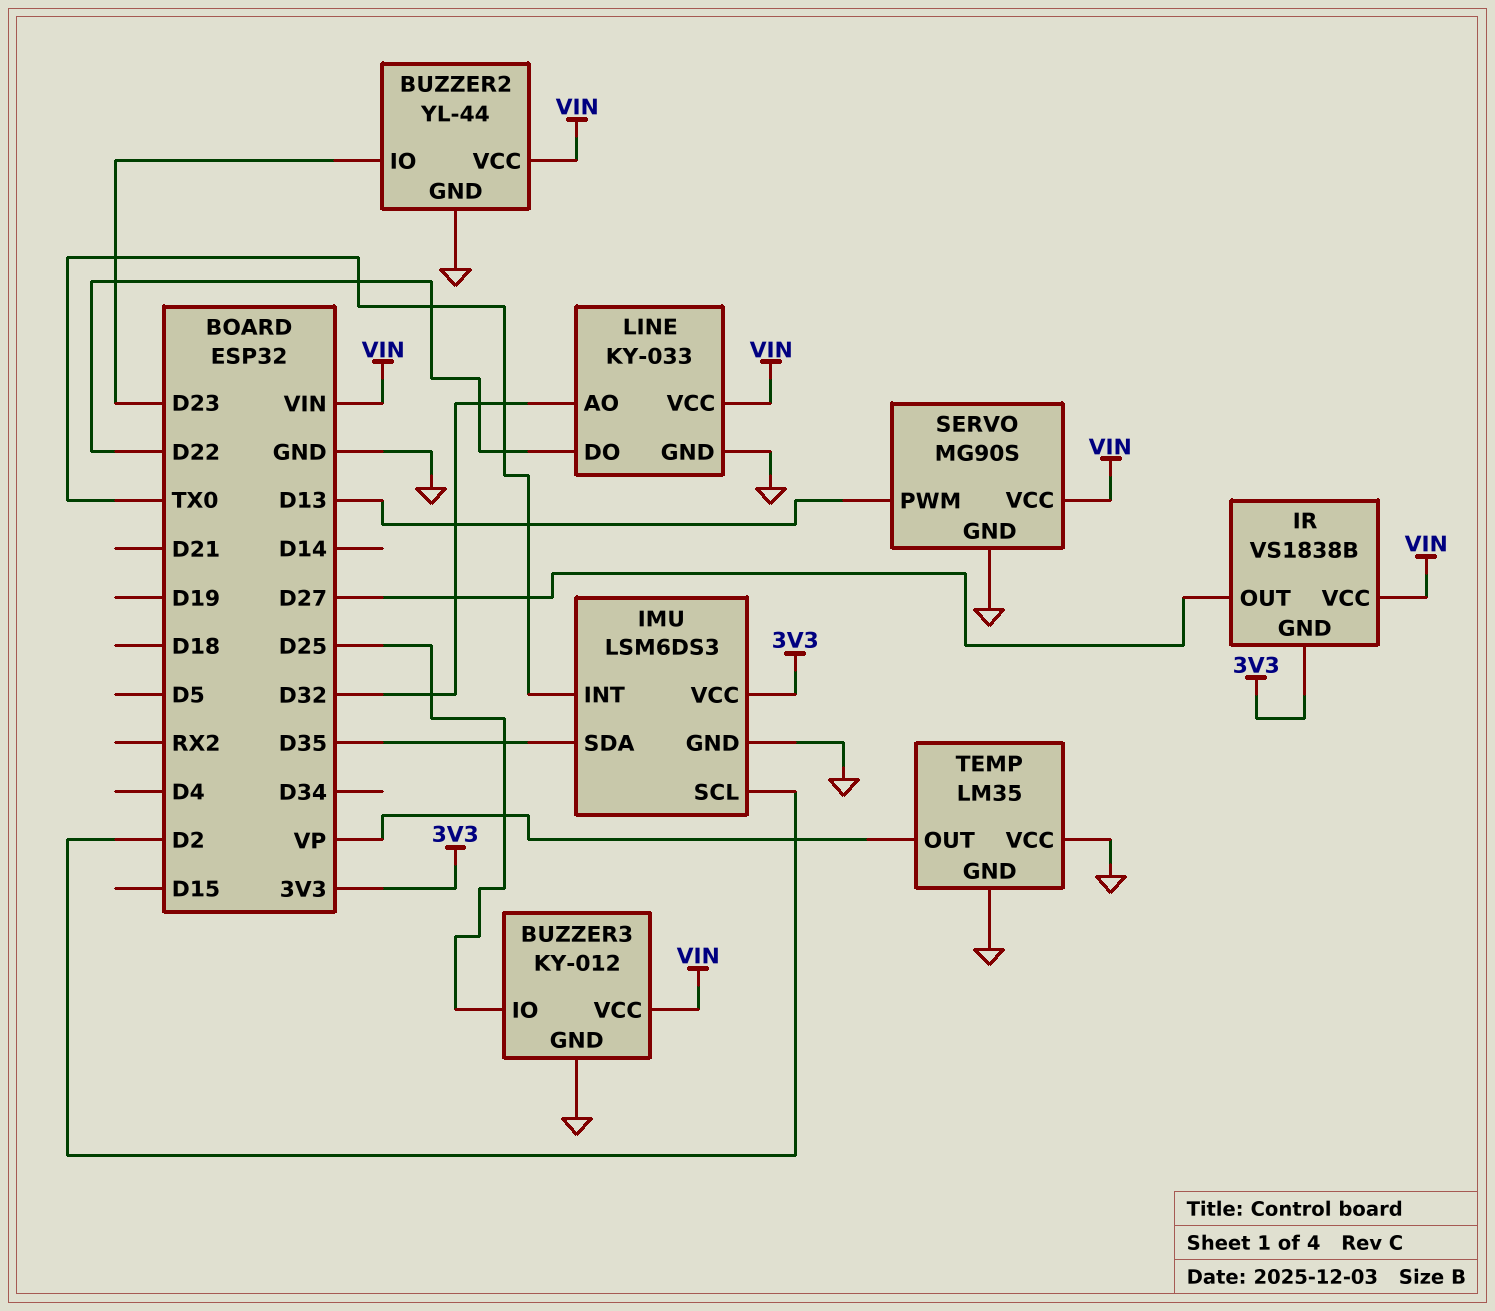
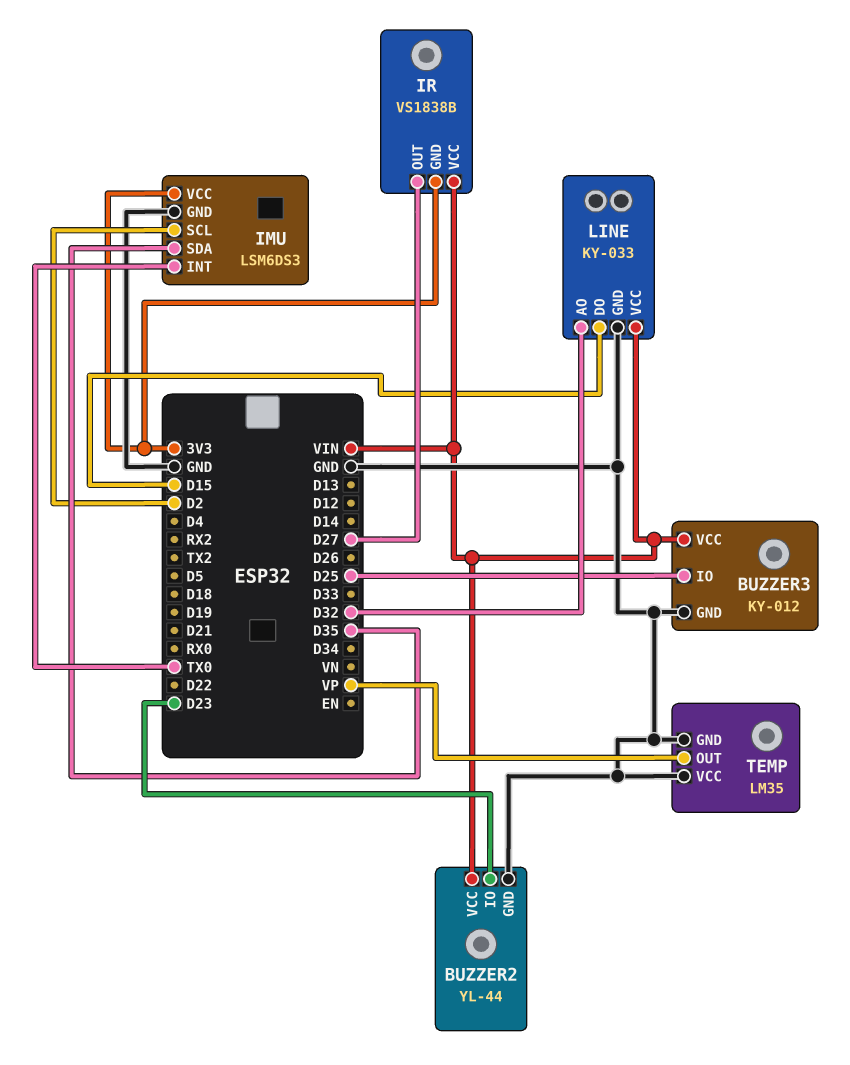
LINE pin DO: D22 -> D15
SERVO: MG90S -> none
SERVO pin GND: GND -> none
SERVO pin PWM: D13 -> none
SERVO pin VCC: VIN -> none

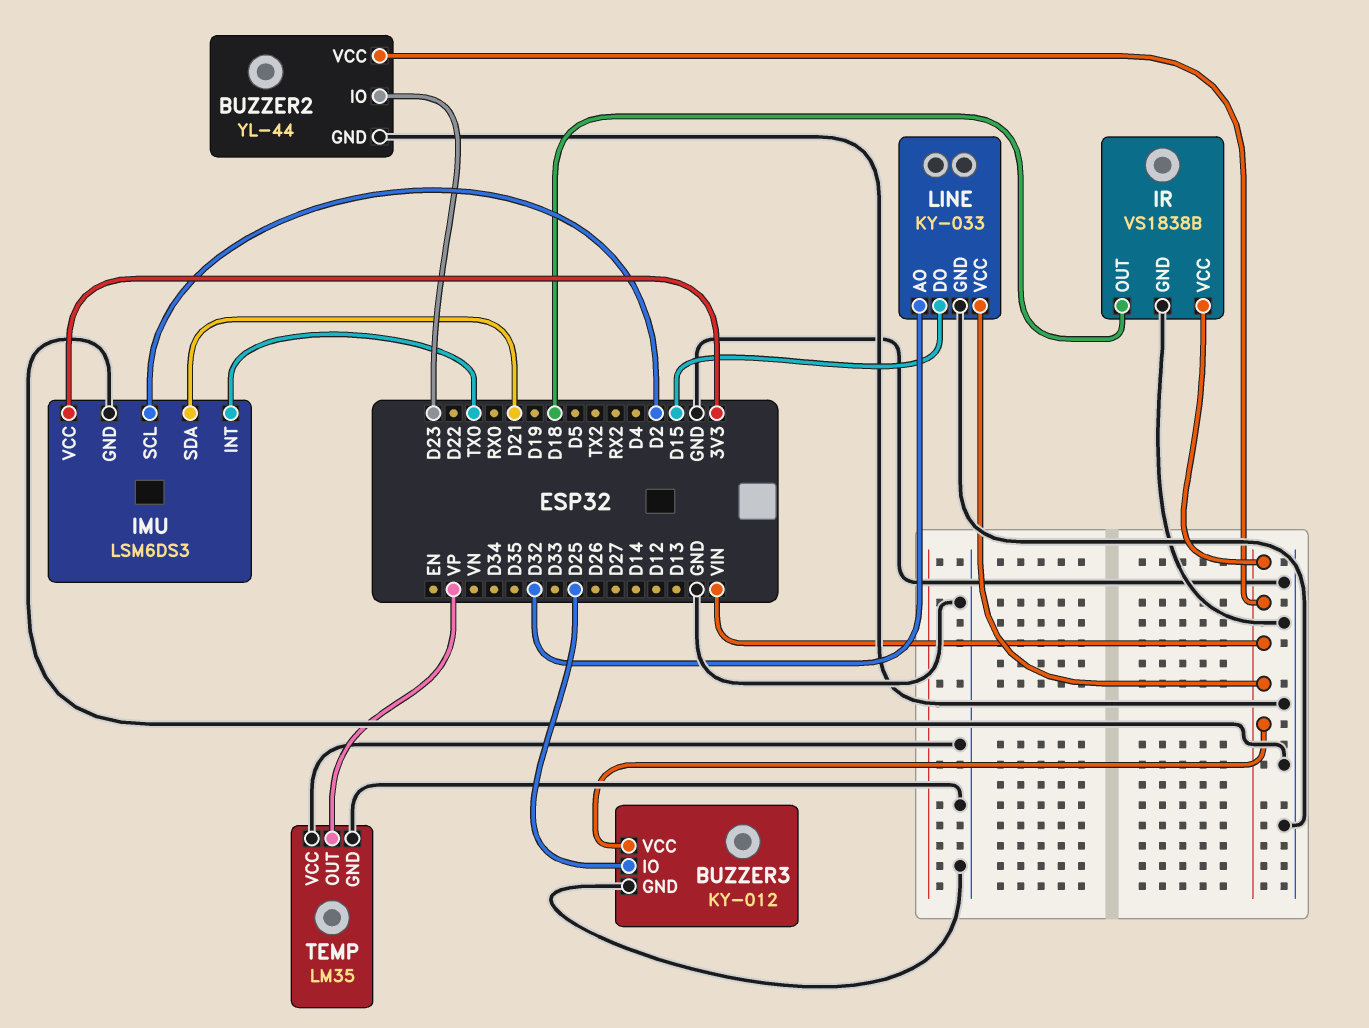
IMU pin SDA: D35 -> D21
IR pin GND: 3V3 -> GND
IR pin OUT: D27 -> D18

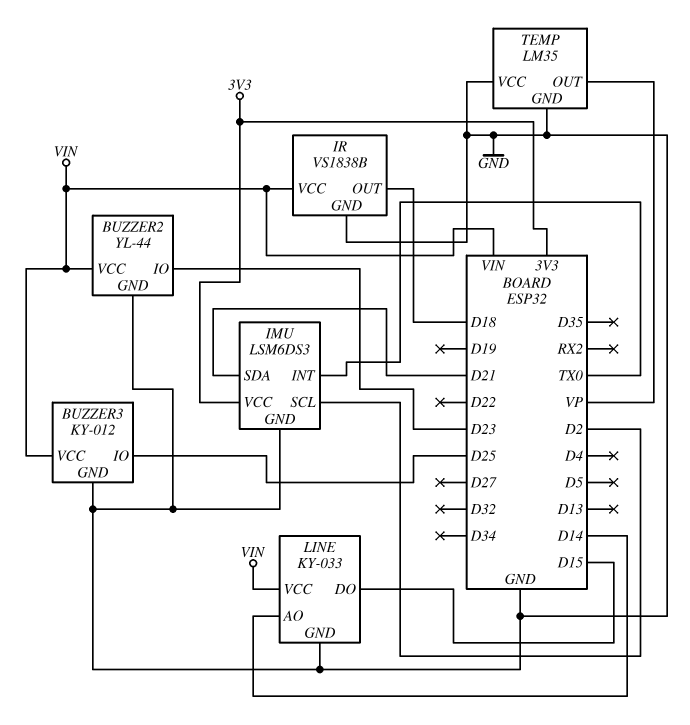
LINE pin AO: D32 -> D14

